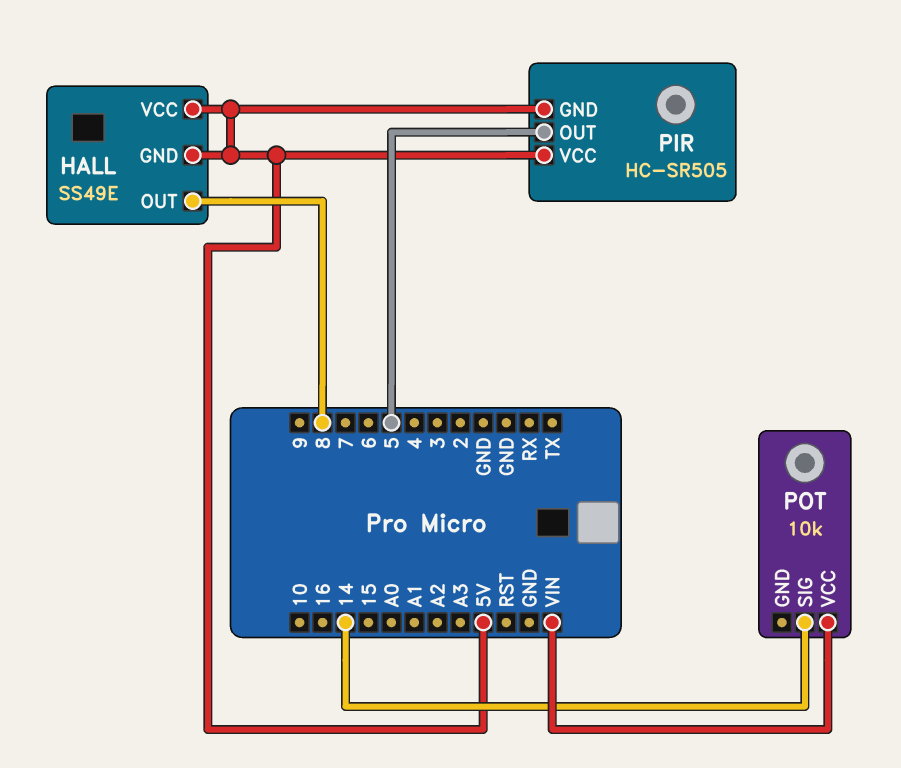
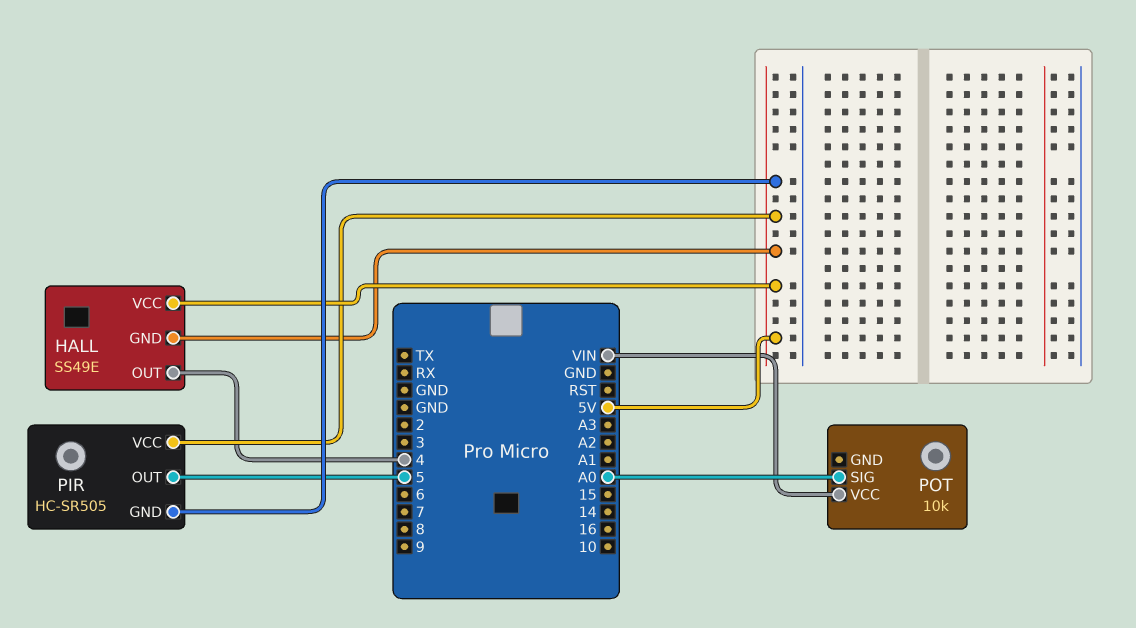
HALL pin OUT: 8 -> 4
POT pin SIG: 14 -> A0

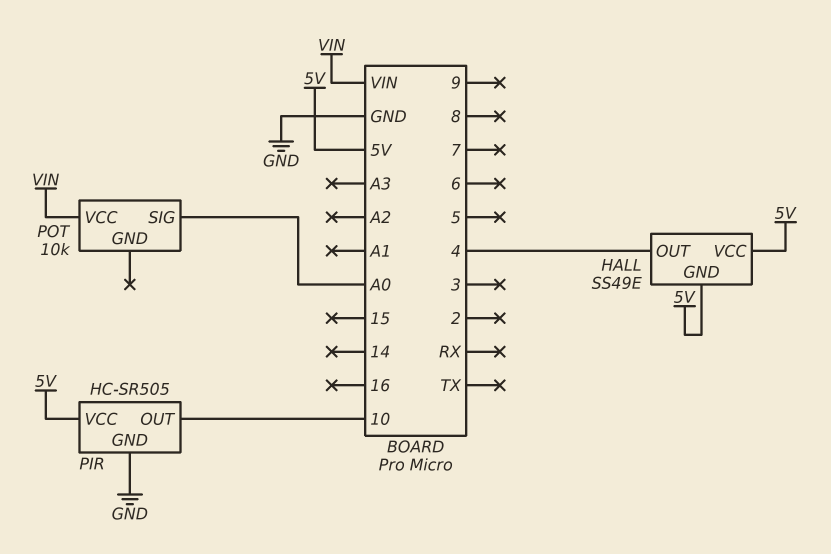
PIR pin GND: 5V -> GND
PIR pin OUT: 5 -> 10

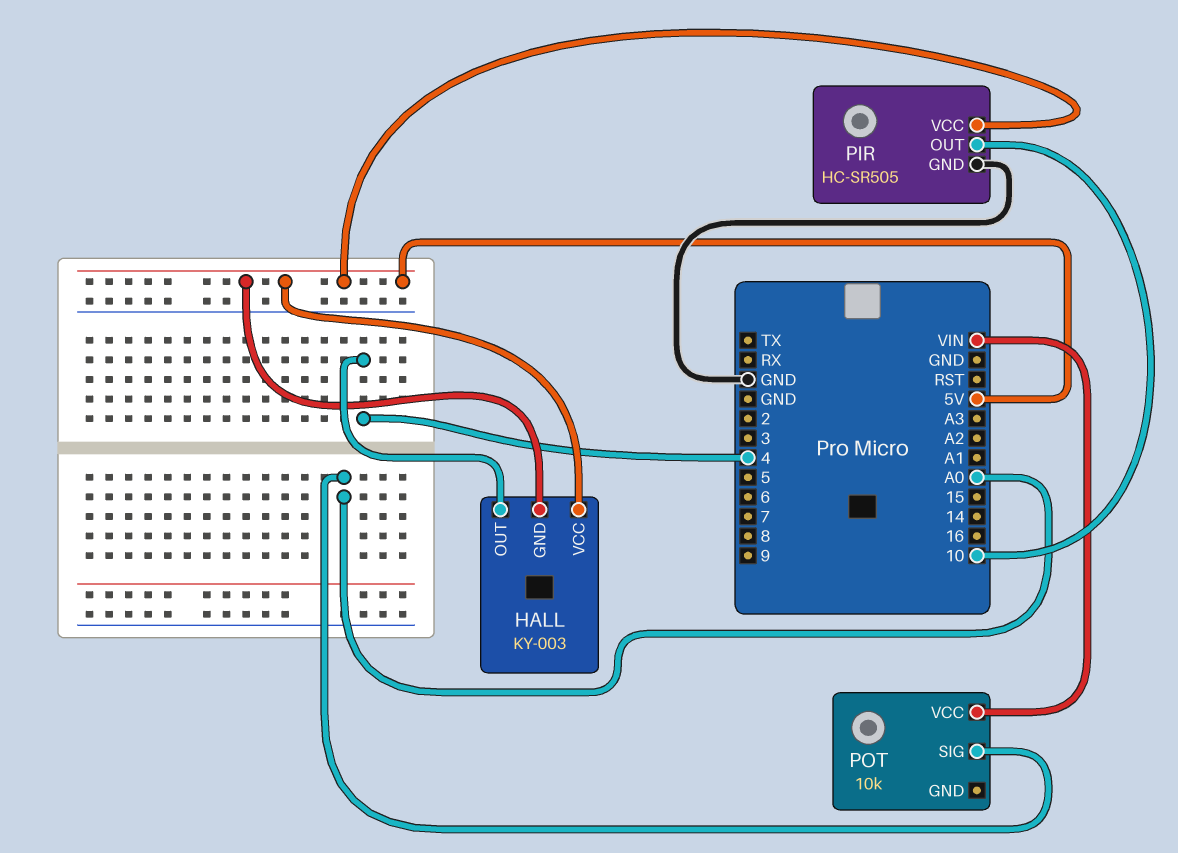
HALL: SS49E -> KY-003

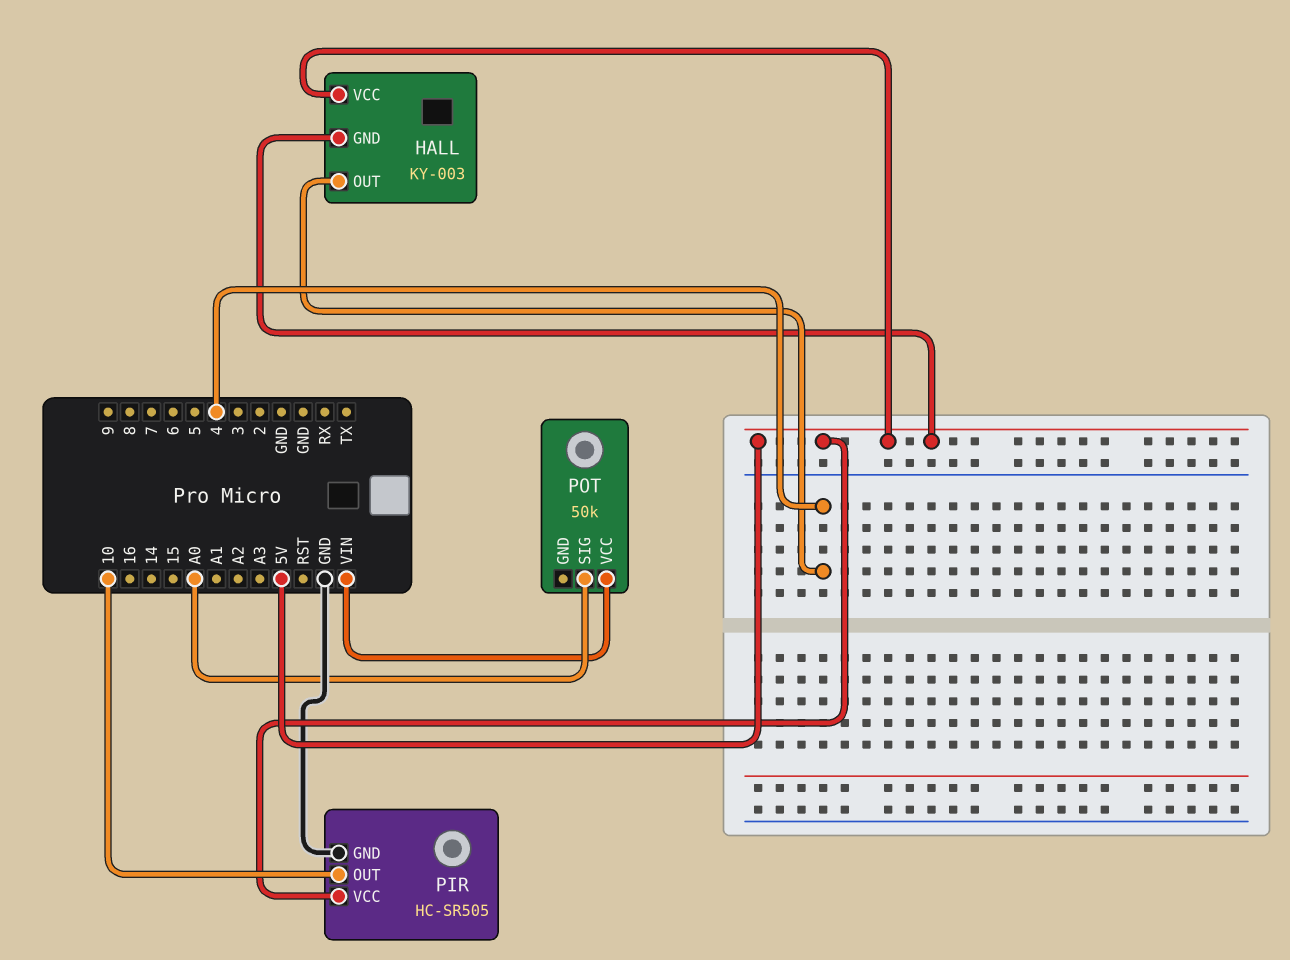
POT: 10k -> 50k

